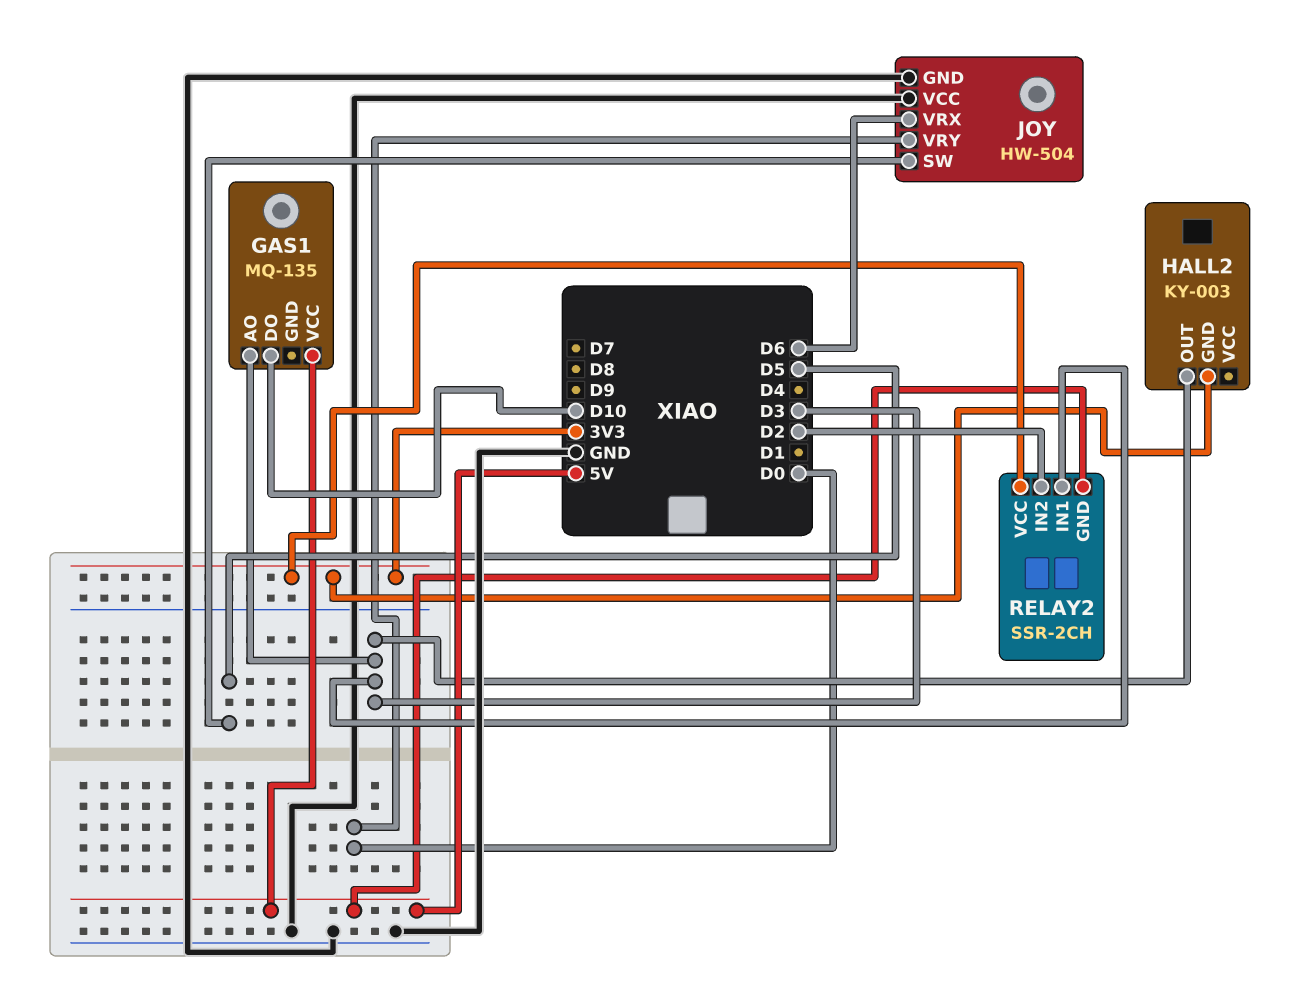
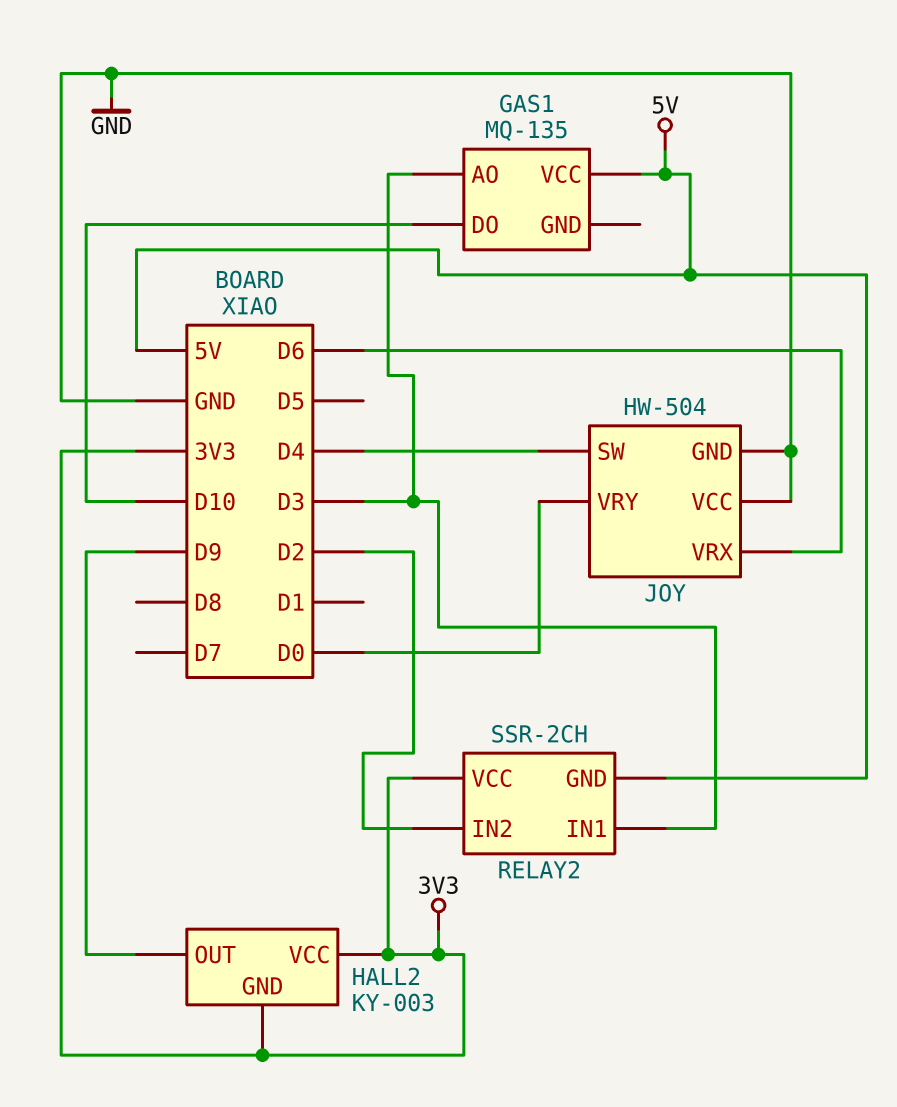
HALL2 pin OUT: D3 -> D9
HALL2 pin VCC: none -> 3V3
JOY pin SW: D5 -> D4

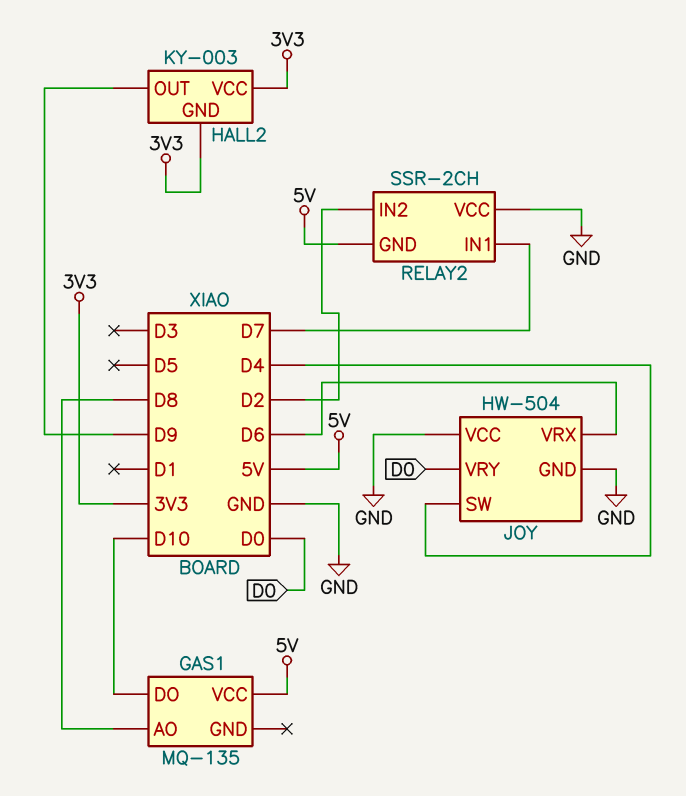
GAS1 pin AO: D3 -> D8
RELAY2 pin IN1: D3 -> D7
RELAY2 pin VCC: 3V3 -> GND

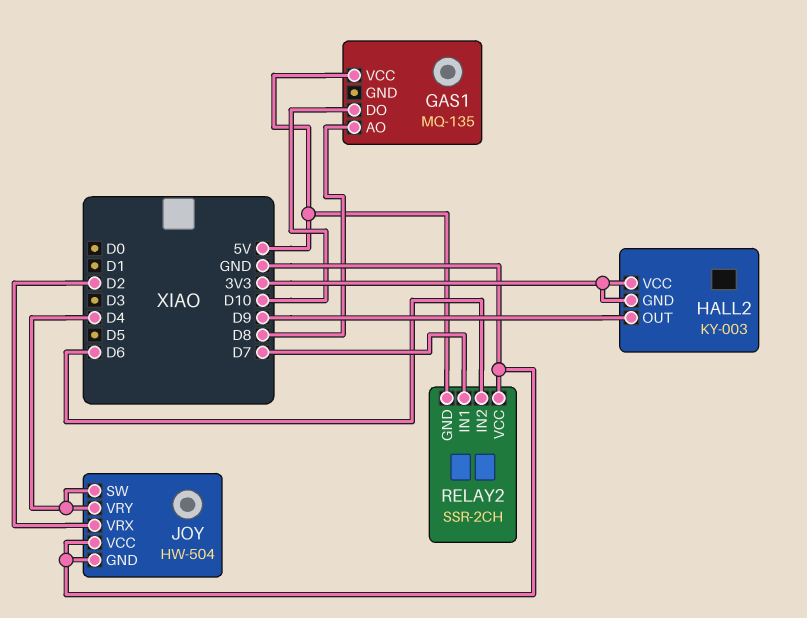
JOY pin VRX: D6 -> D2
JOY pin VRY: D0 -> D4
RELAY2 pin IN2: D2 -> D6

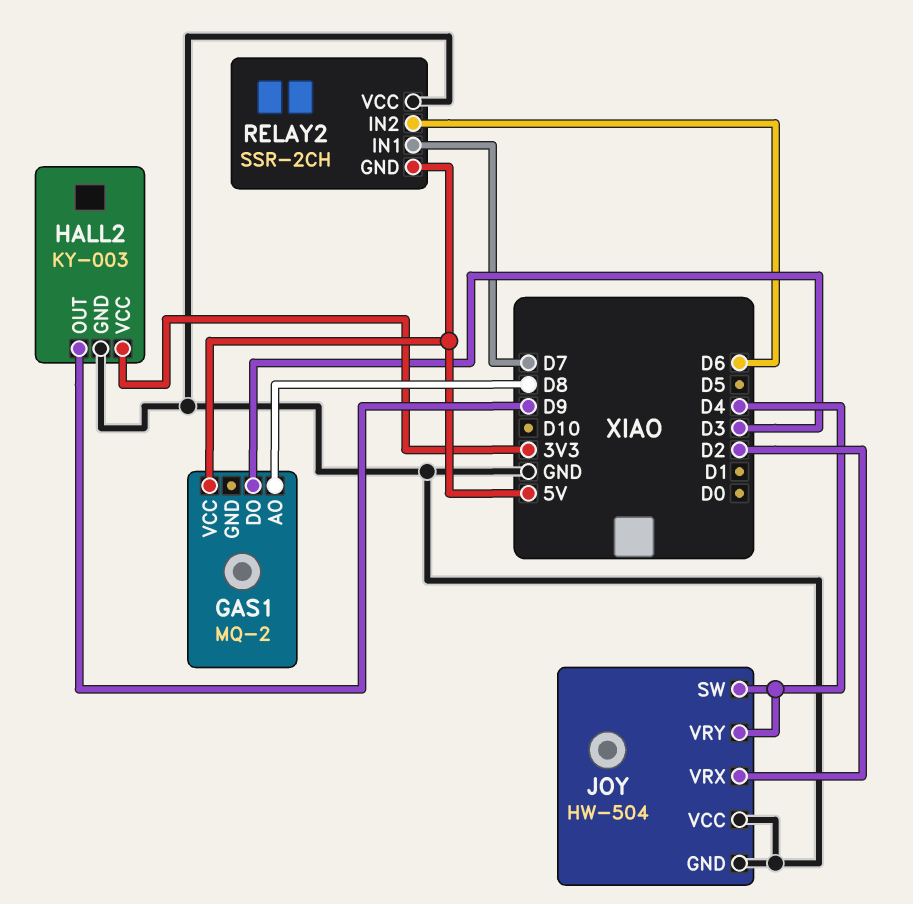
GAS1: MQ-135 -> MQ-2
GAS1 pin DO: D10 -> D3
HALL2 pin GND: 3V3 -> GND

